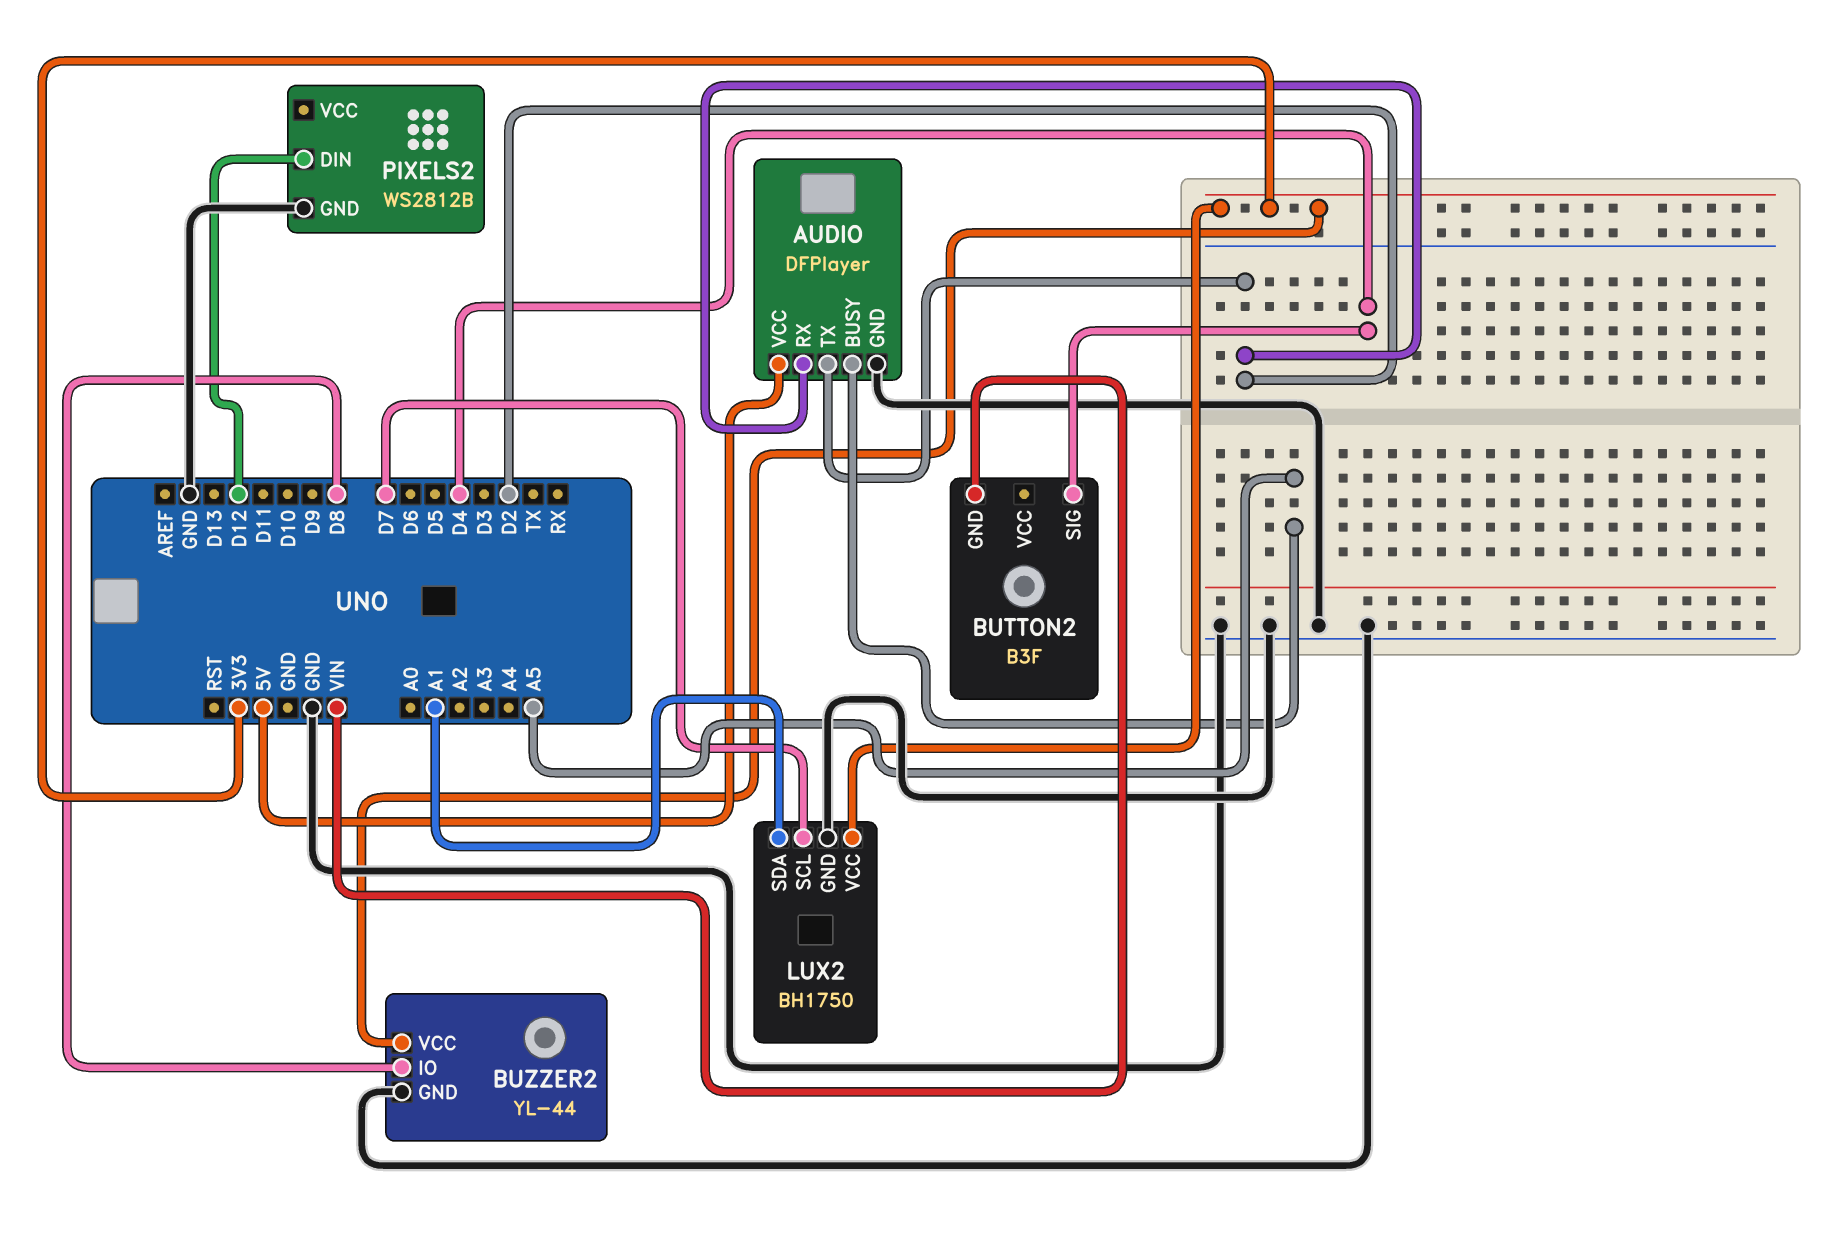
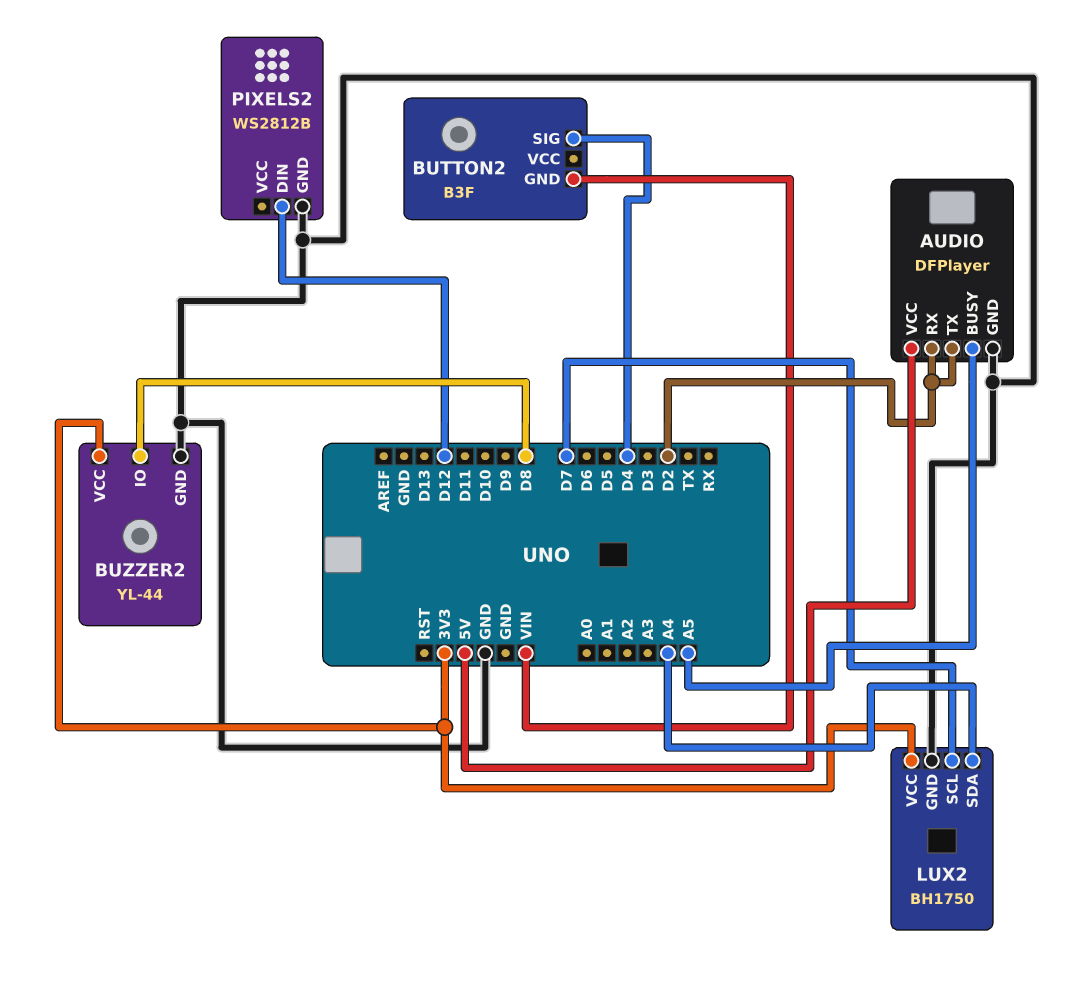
LUX2 pin SDA: A1 -> A4

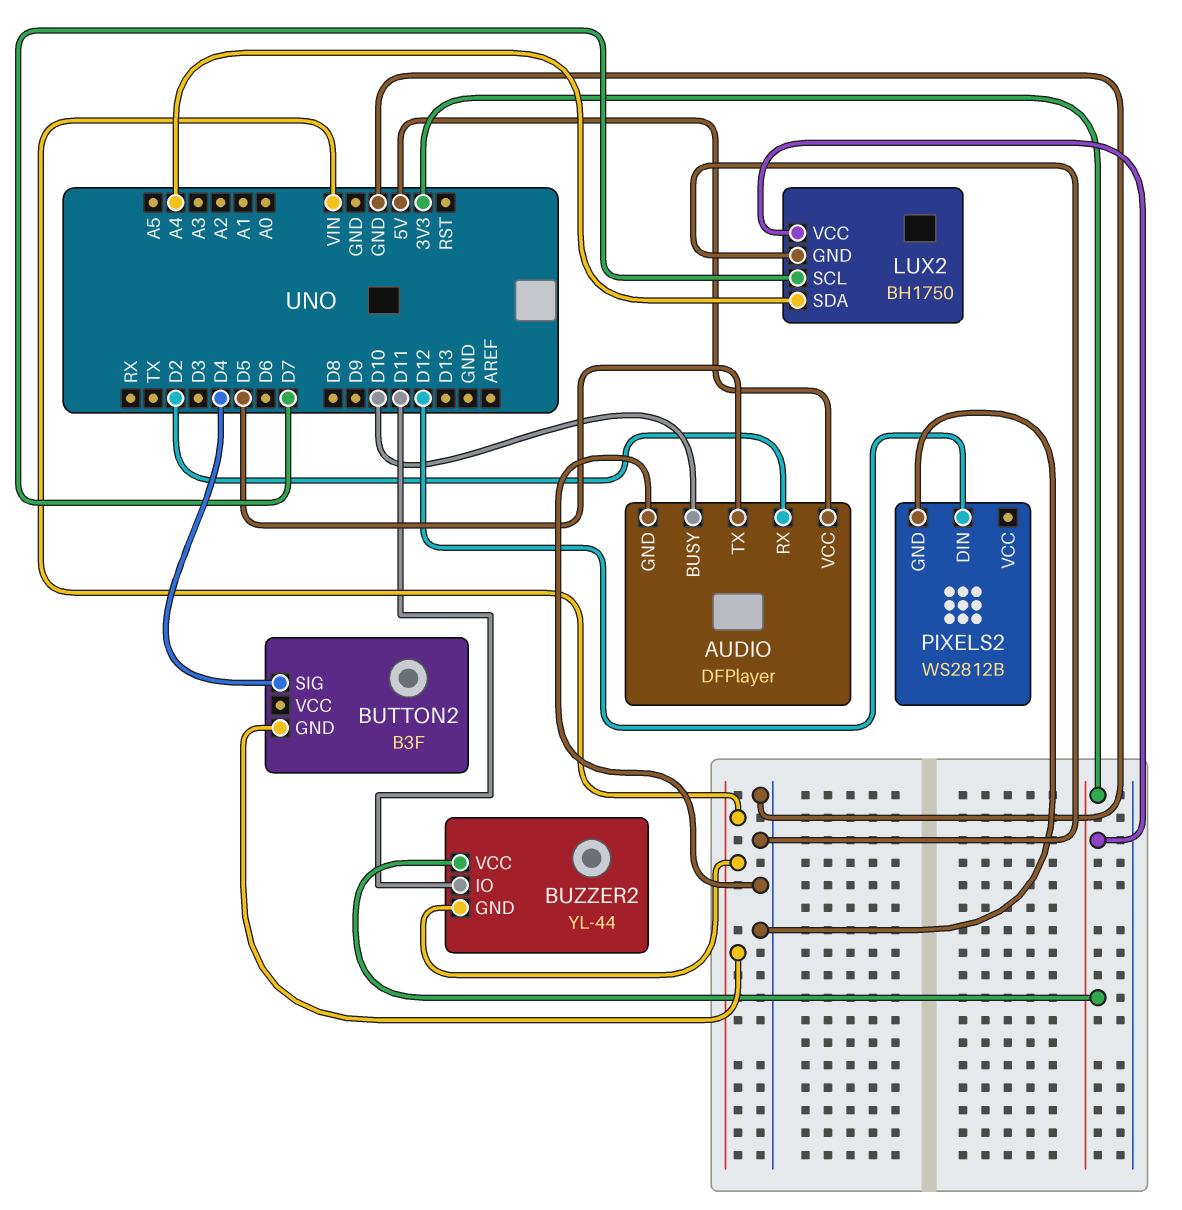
AUDIO pin BUSY: A5 -> D10
AUDIO pin TX: D2 -> D5
BUZZER2 pin GND: GND -> VIN
BUZZER2 pin IO: D8 -> D11

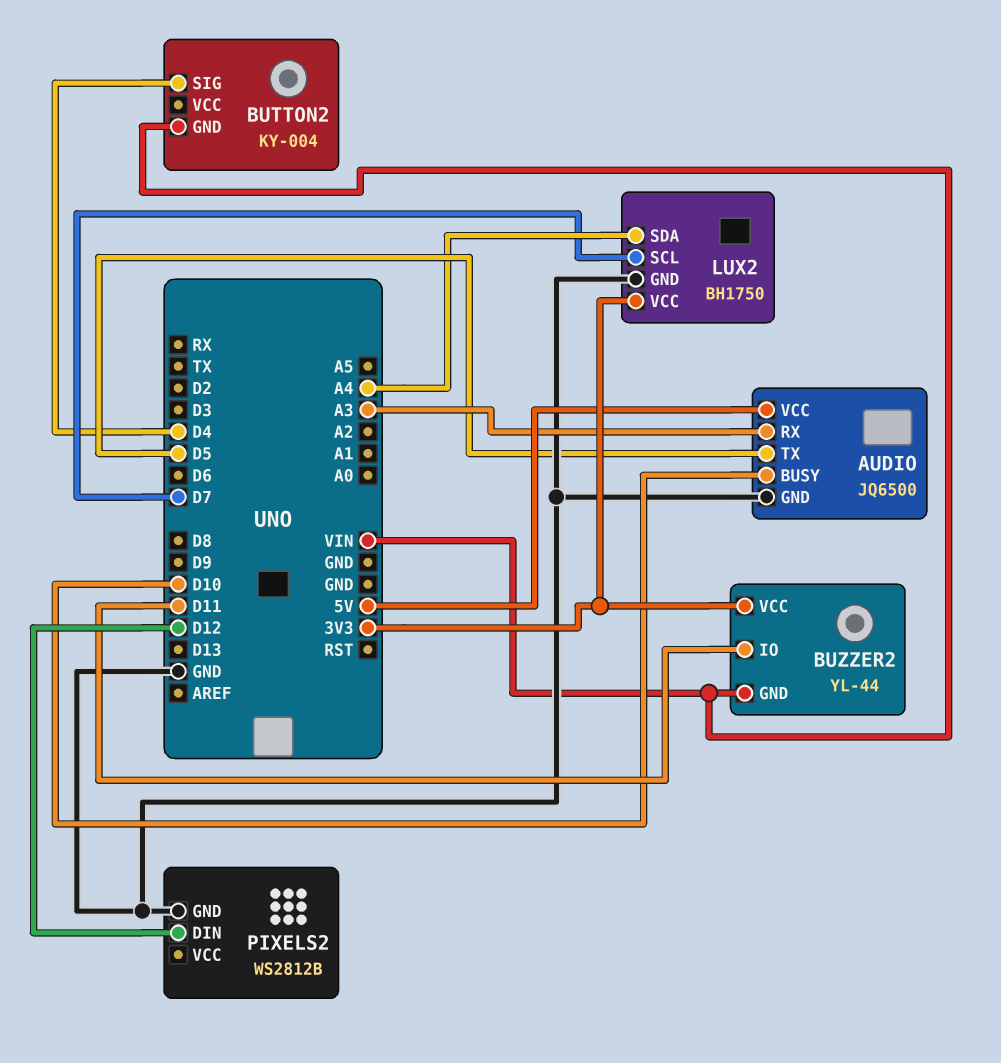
AUDIO: DFPlayer -> JQ6500
AUDIO pin RX: D2 -> A3
BUTTON2: B3F -> KY-004

